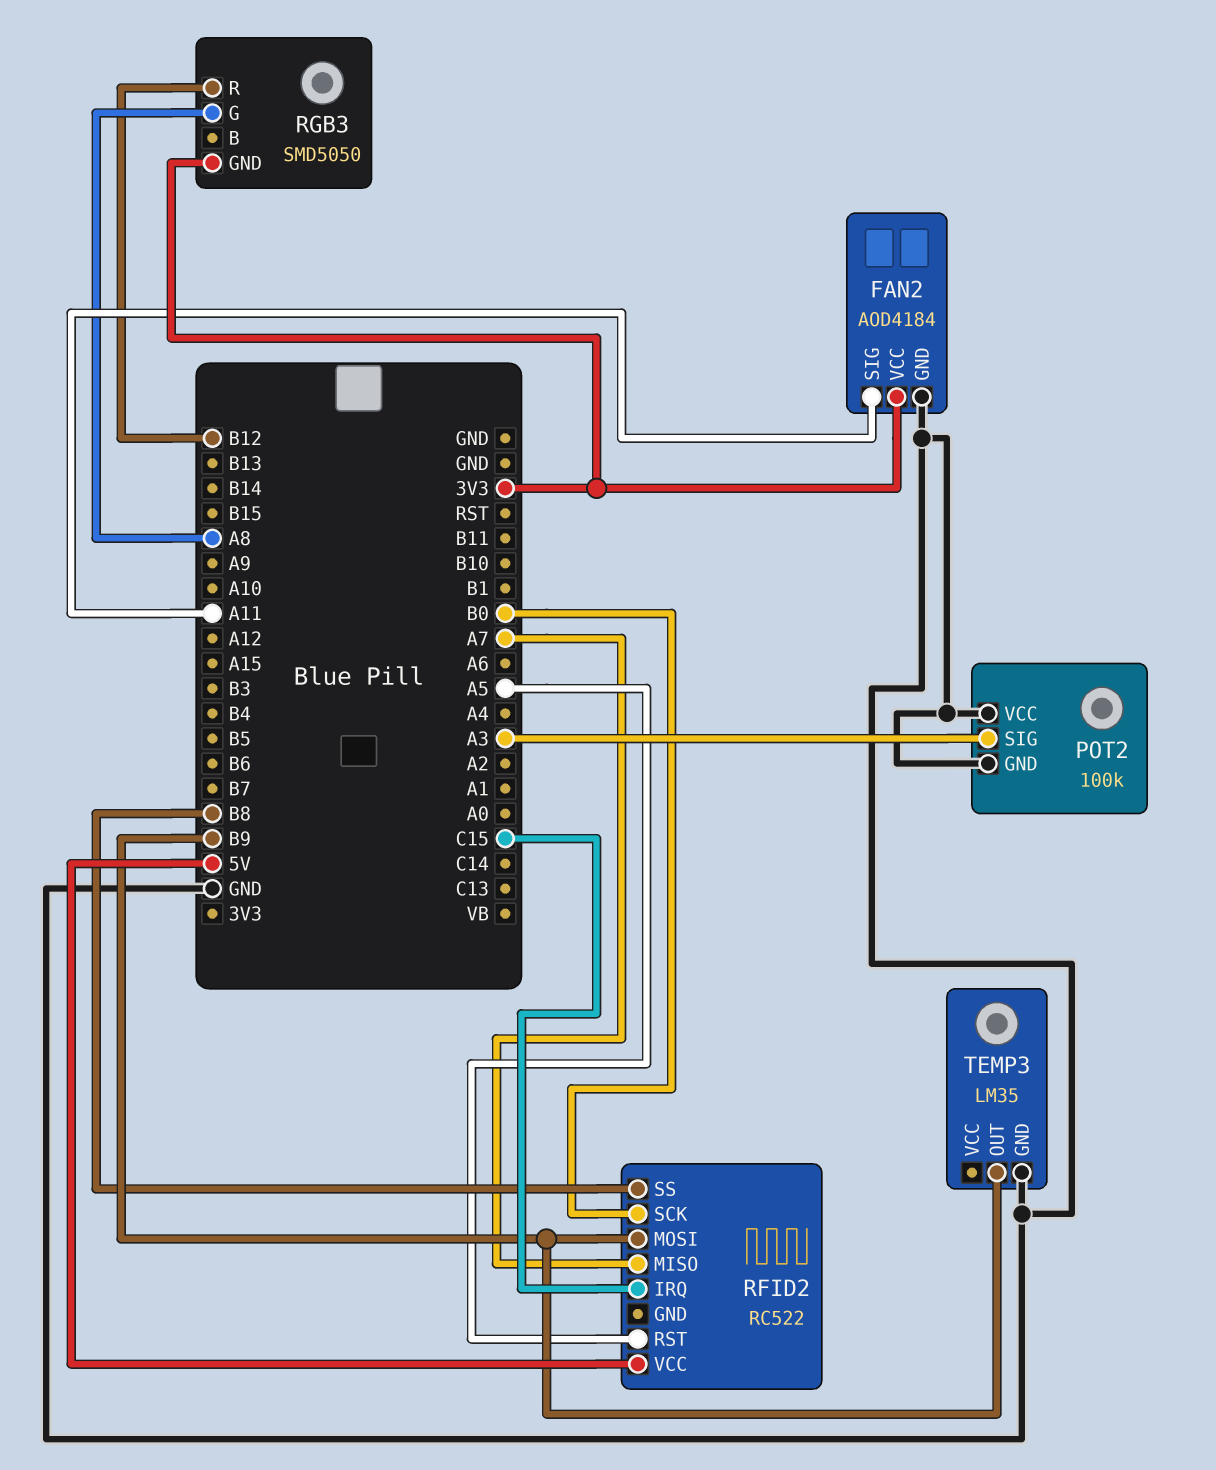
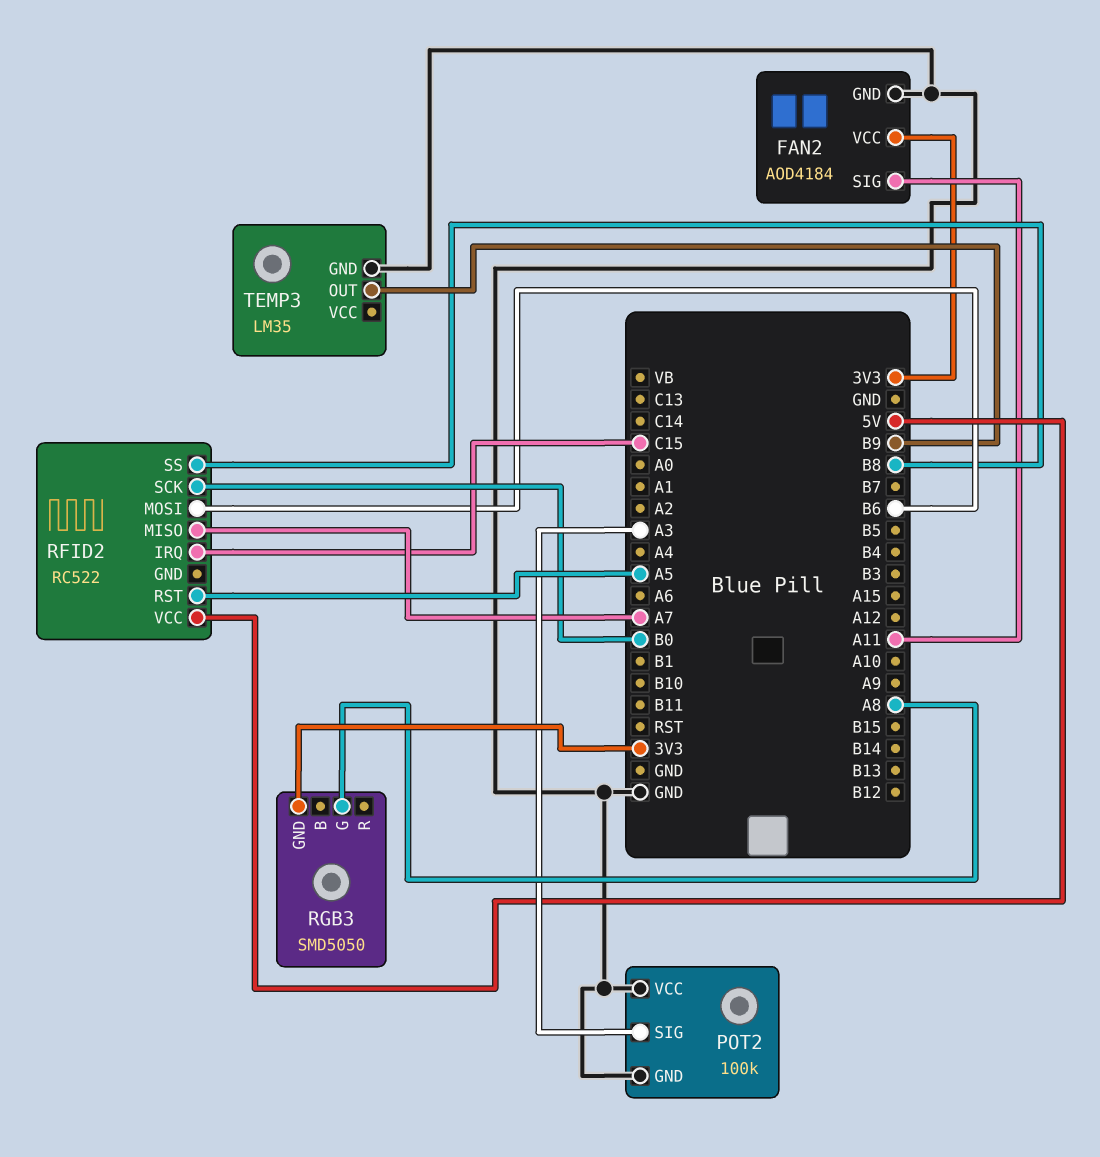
RFID2 pin MOSI: B9 -> B6
RGB3 pin R: B12 -> none

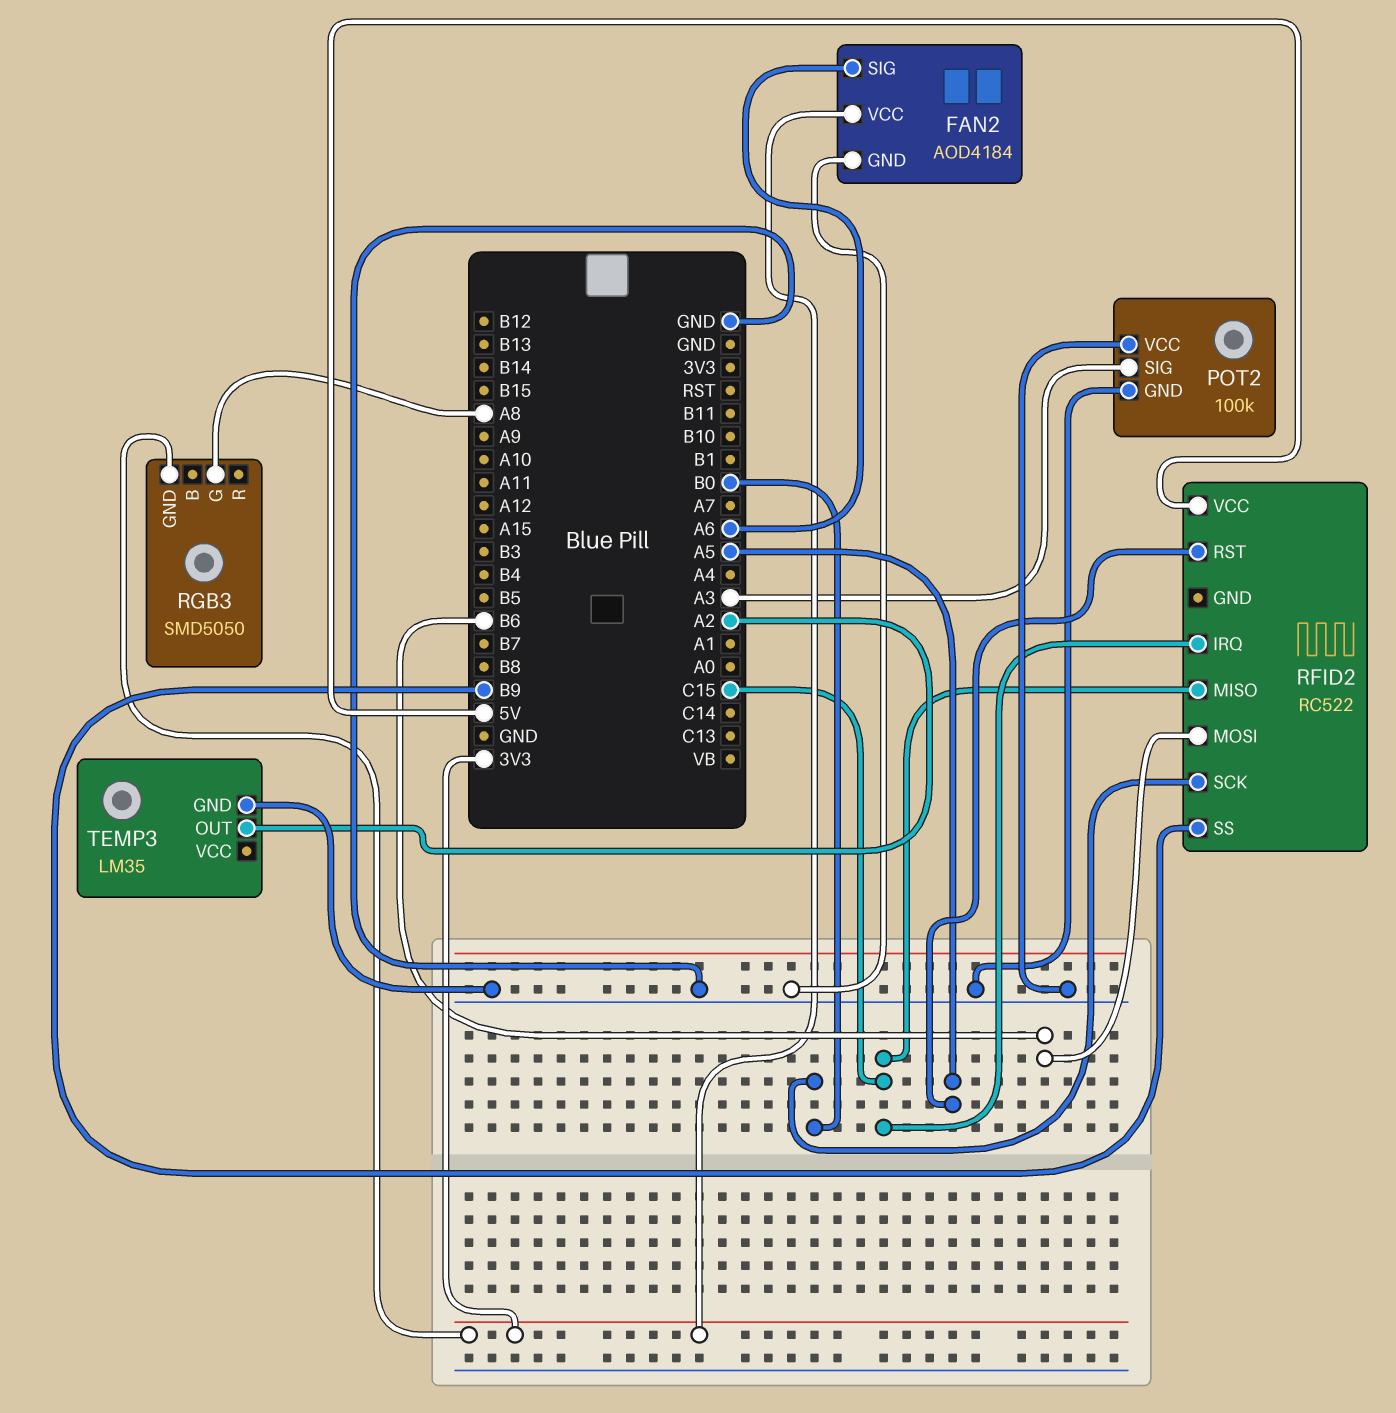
FAN2 pin SIG: A11 -> A6
RFID2 pin MISO: A7 -> C15
RFID2 pin SS: B8 -> B9
TEMP3 pin OUT: B9 -> A2

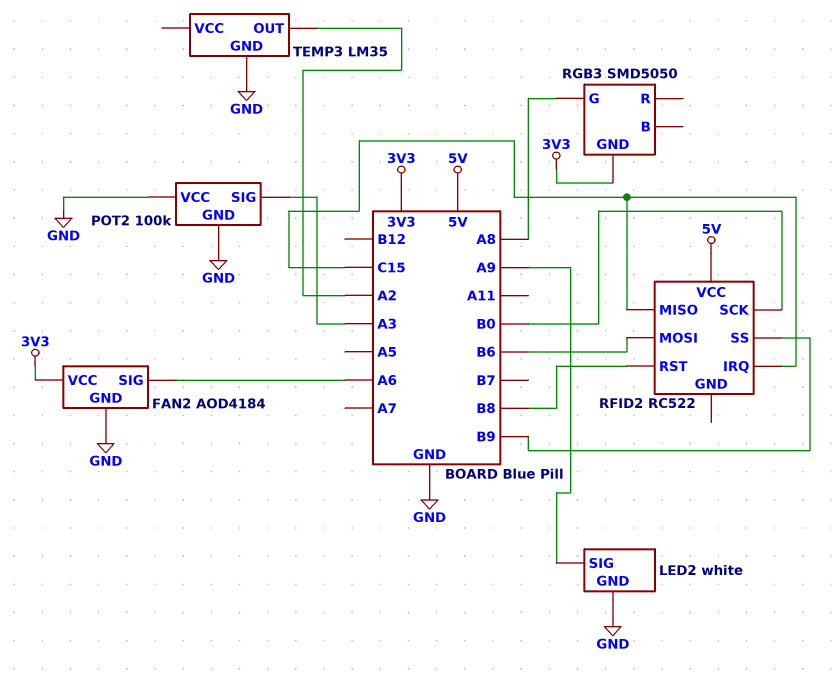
LED2: none -> white
LED2 pin GND: none -> GND
LED2 pin SIG: none -> A9
RFID2 pin RST: A5 -> B8

